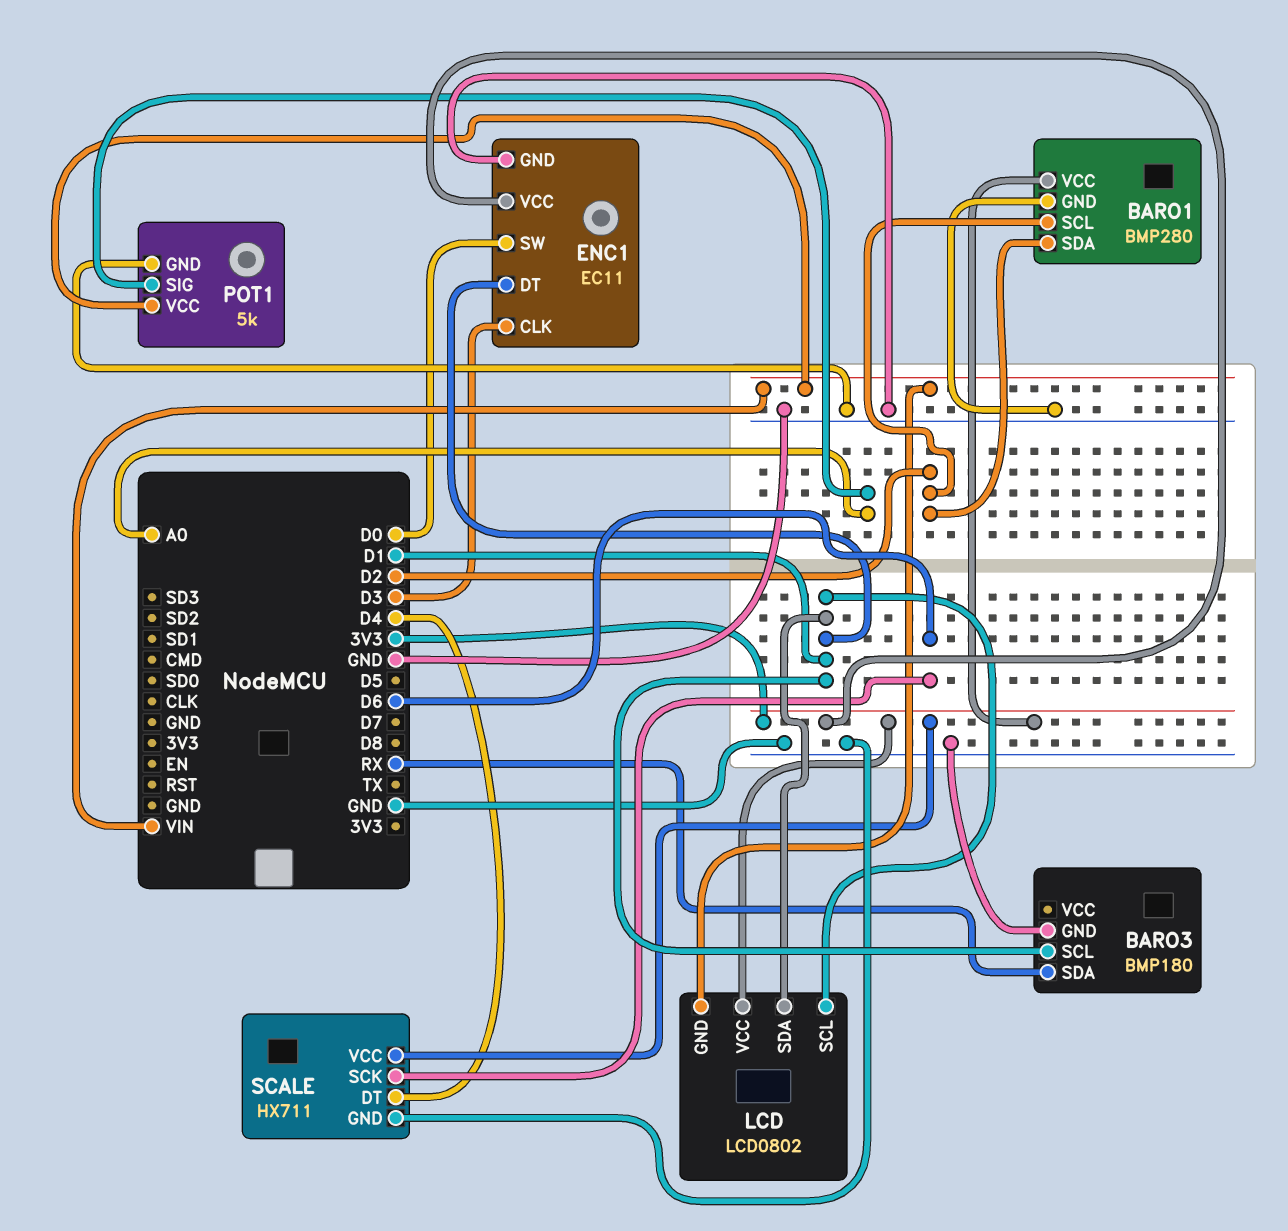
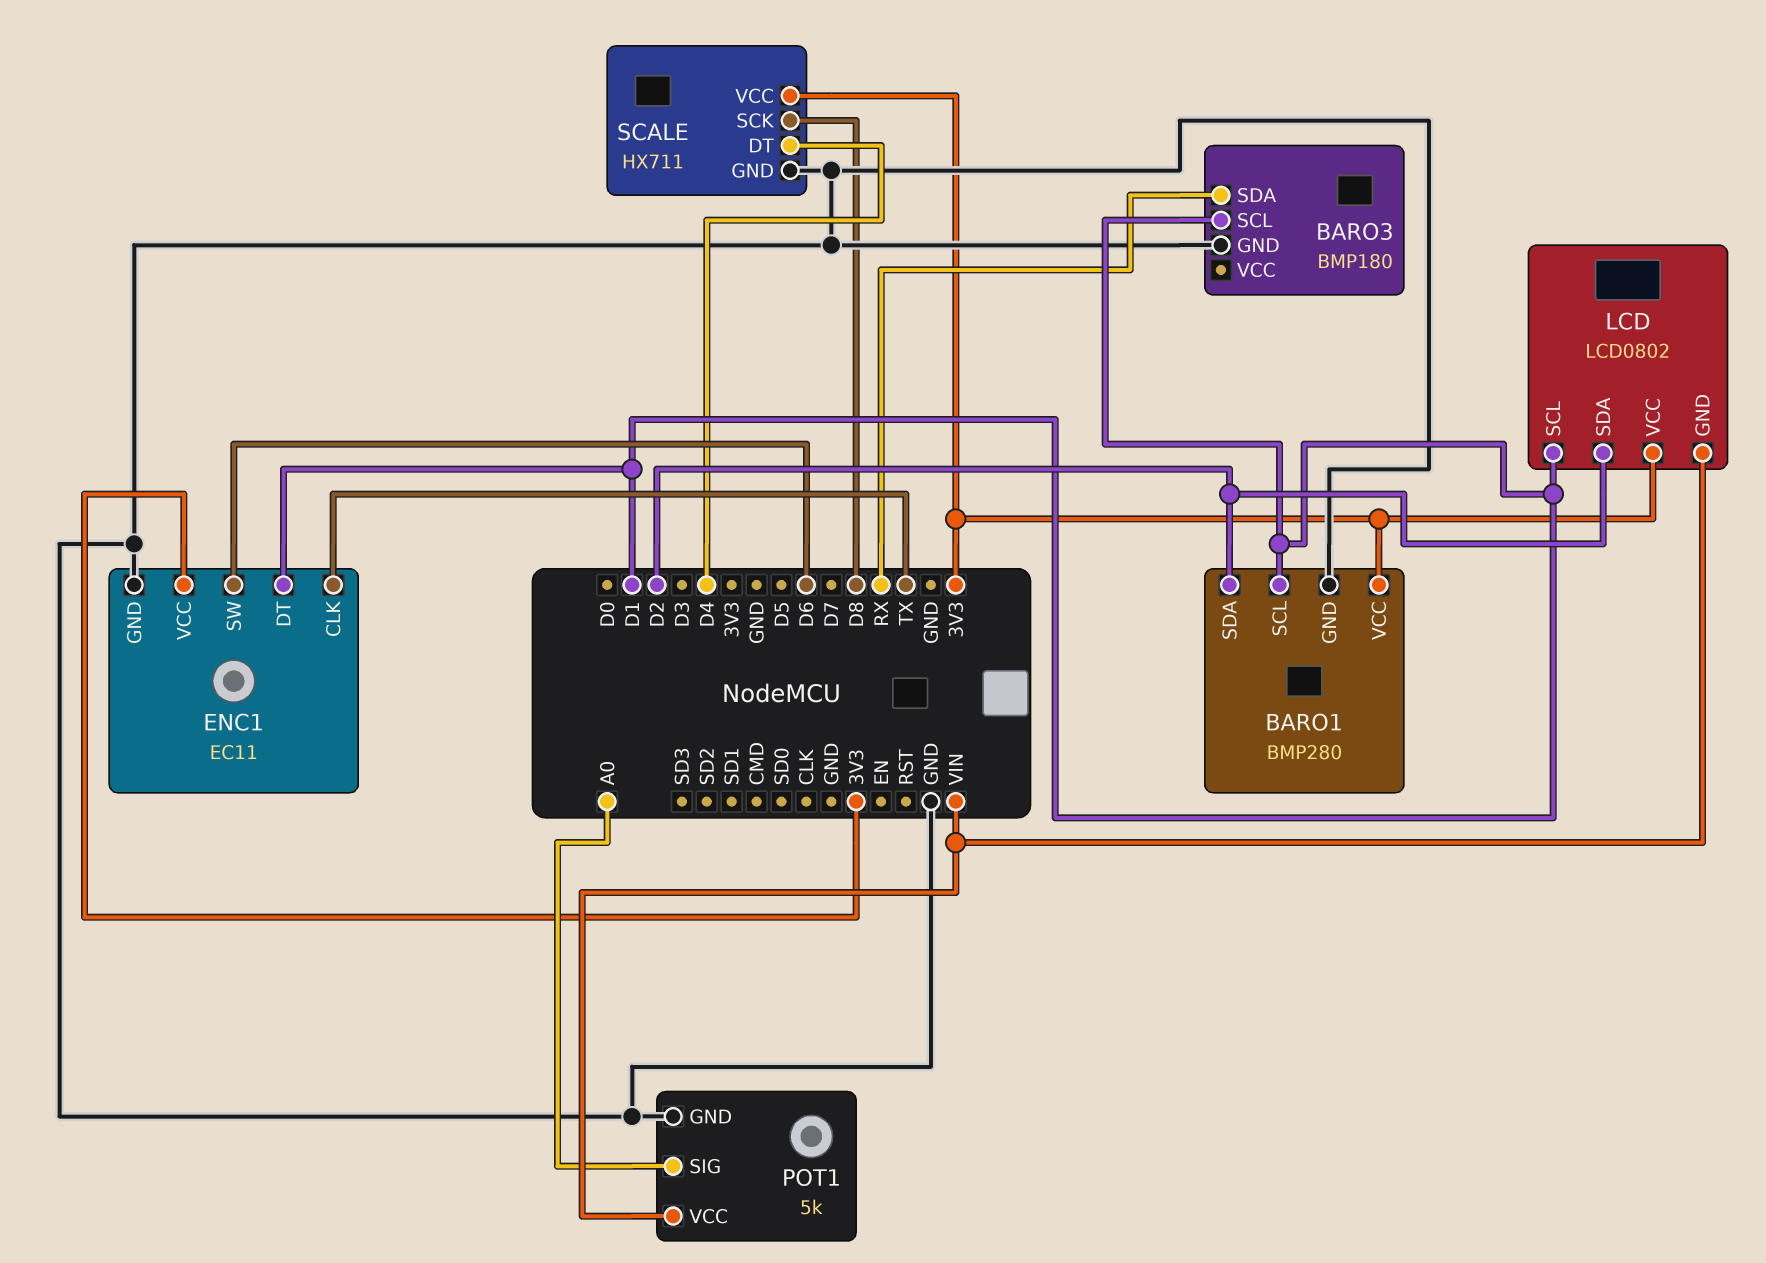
BARO1 pin SCL: D2 -> D1
ENC1 pin CLK: D3 -> TX
ENC1 pin SW: D0 -> D6
LCD pin SDA: D1 -> D2
SCALE pin SCK: D6 -> D8

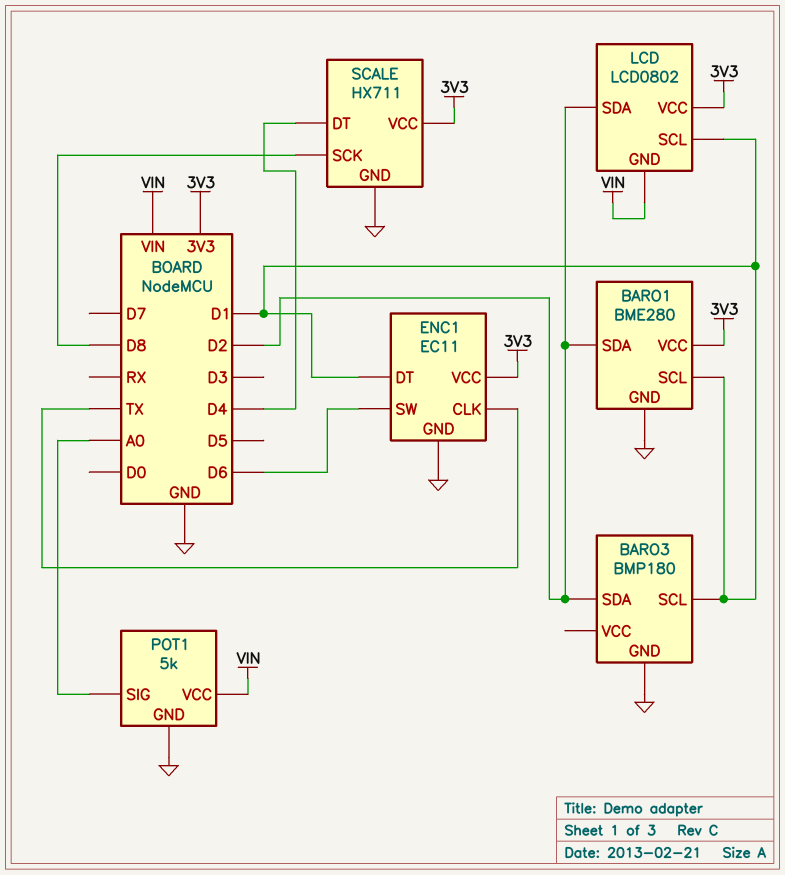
BARO1: BMP280 -> BME280
BARO3 pin SDA: RX -> D2

